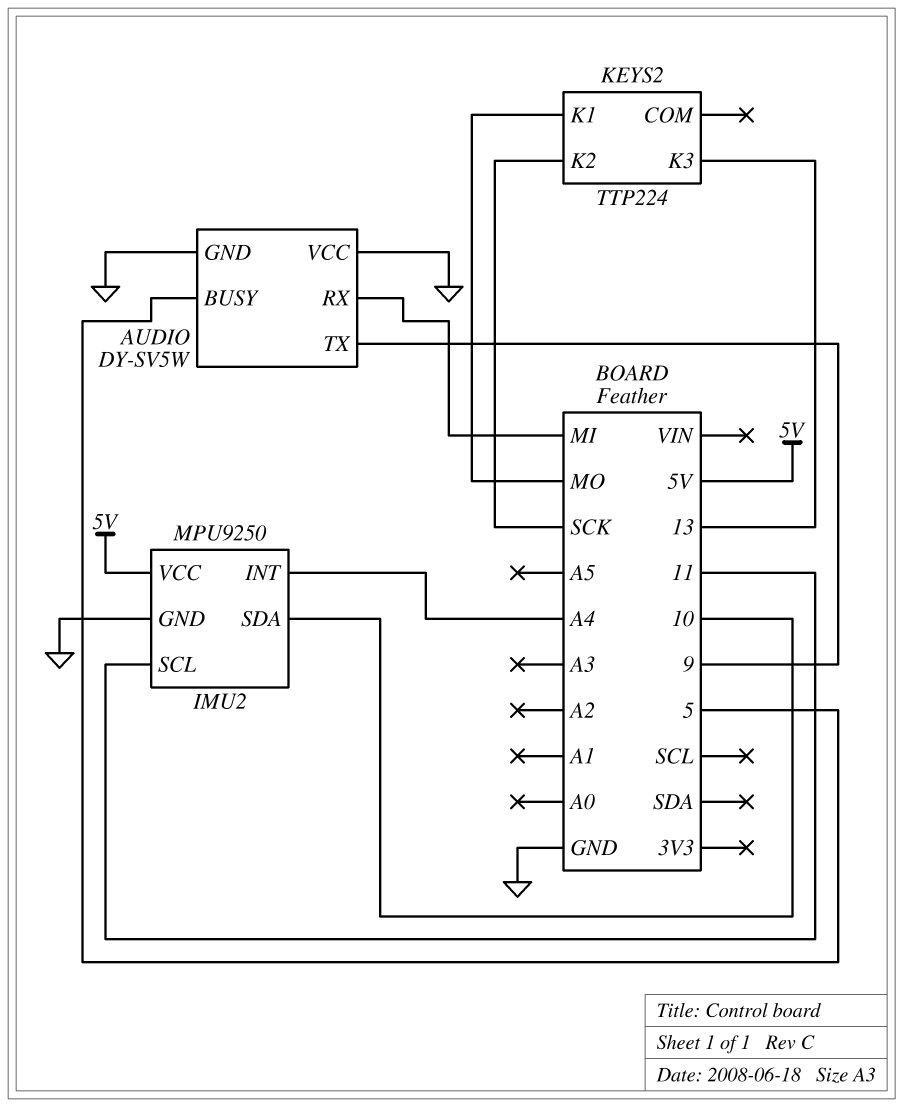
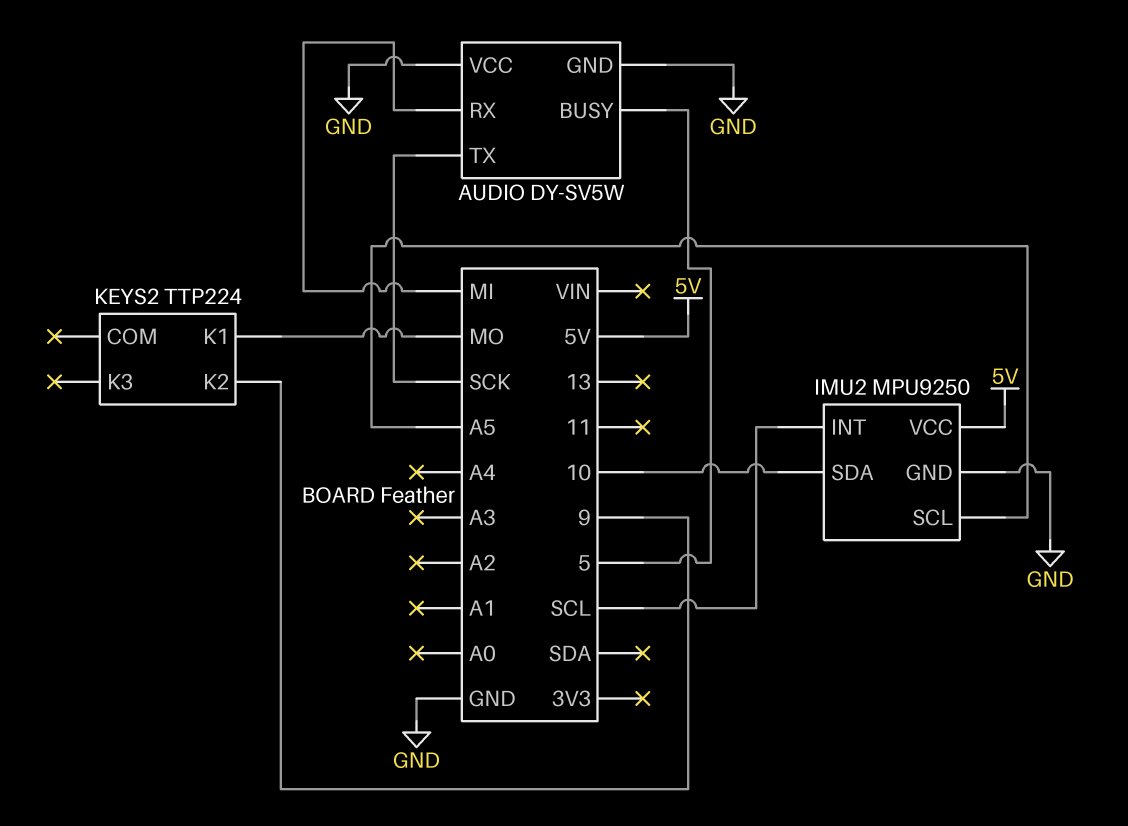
AUDIO pin TX: 9 -> SCK
IMU2 pin INT: A4 -> SCL
IMU2 pin SCL: 11 -> A5
KEYS2 pin K2: SCK -> 9
KEYS2 pin K3: 13 -> none

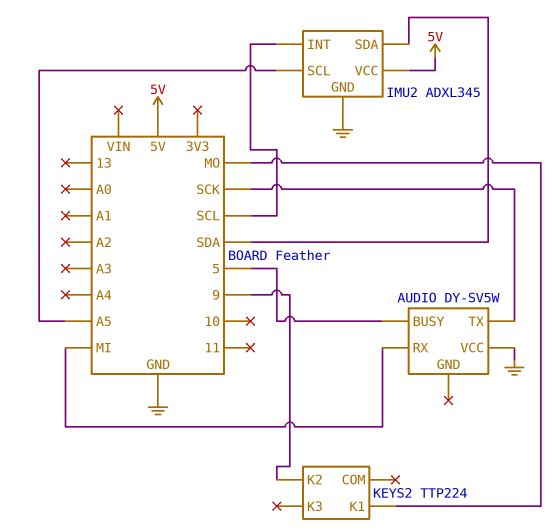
AUDIO pin GND: GND -> none
IMU2: MPU9250 -> ADXL345
IMU2 pin SDA: 10 -> SDA

